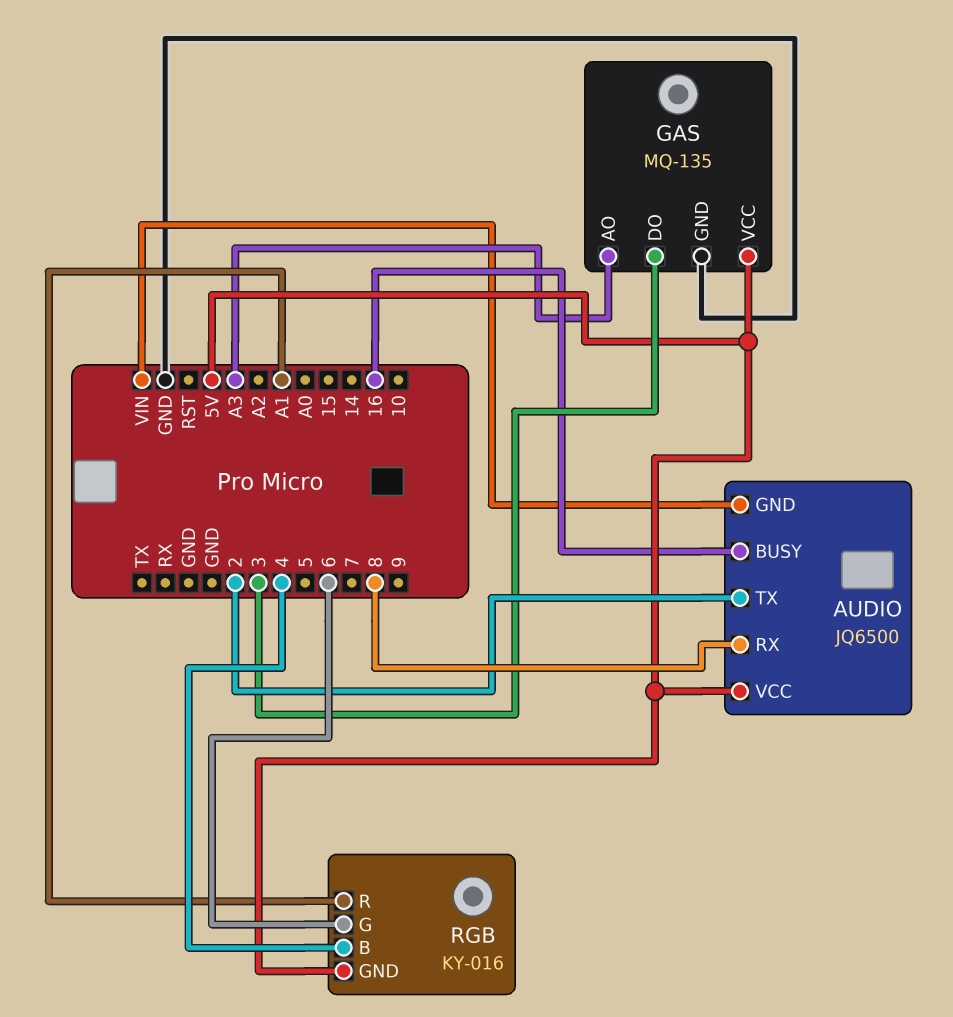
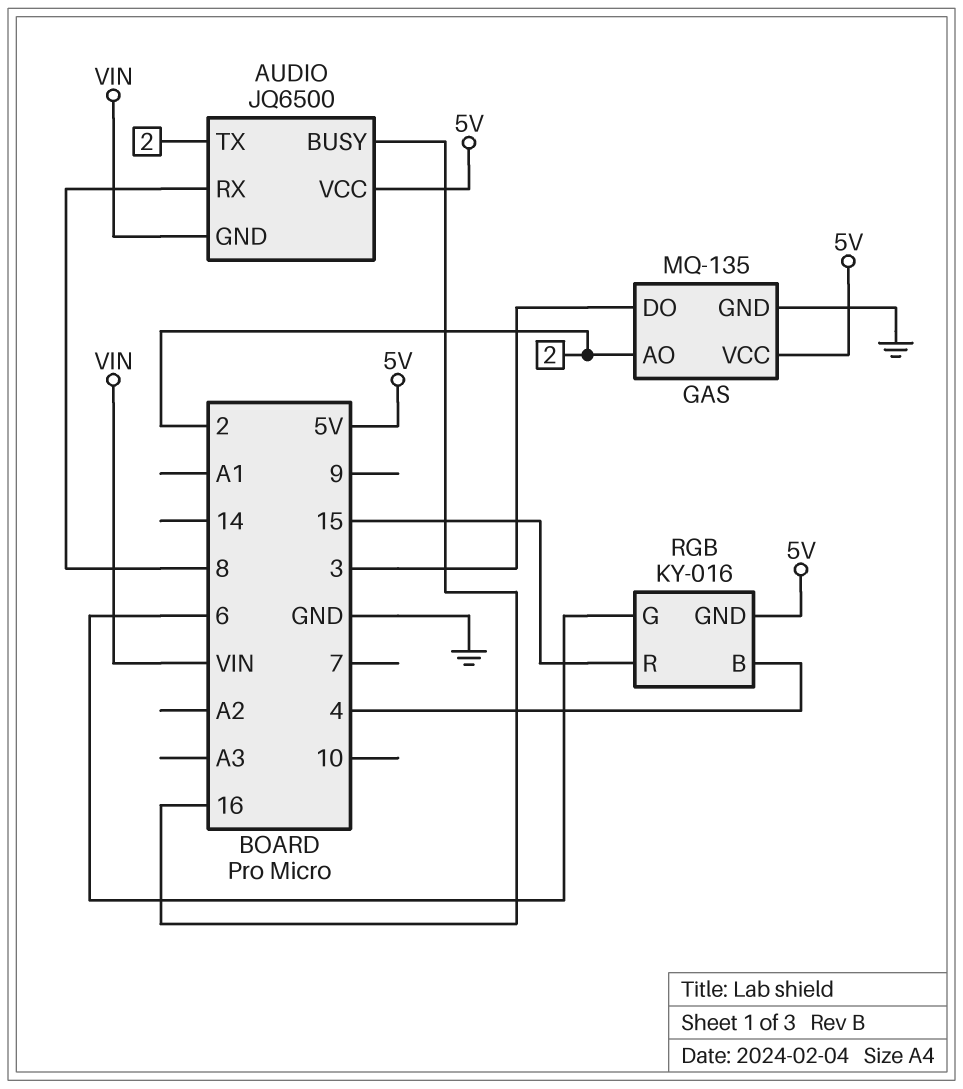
GAS pin AO: A3 -> 2
RGB pin R: A1 -> 15

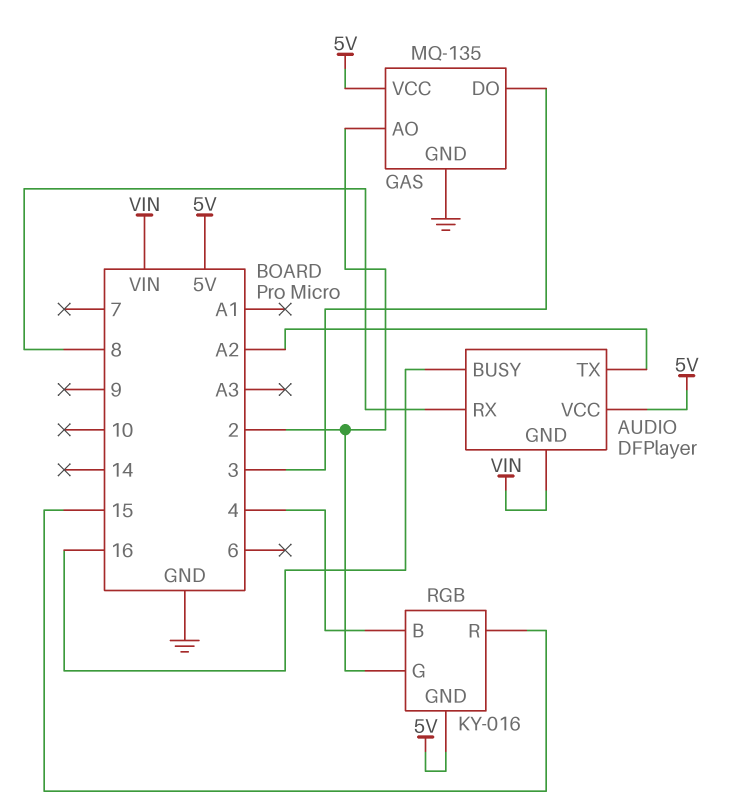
AUDIO: JQ6500 -> DFPlayer
AUDIO pin TX: 2 -> A2
RGB pin G: 6 -> 2

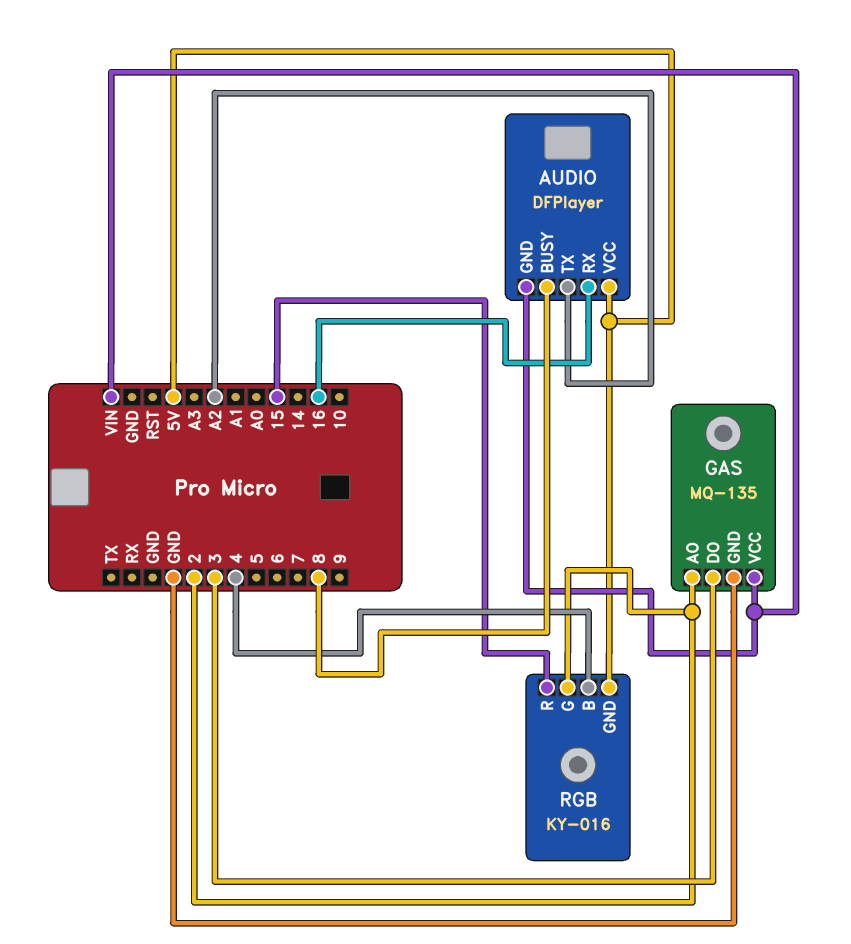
AUDIO pin BUSY: 16 -> 8
AUDIO pin RX: 8 -> 16
GAS pin VCC: 5V -> VIN

